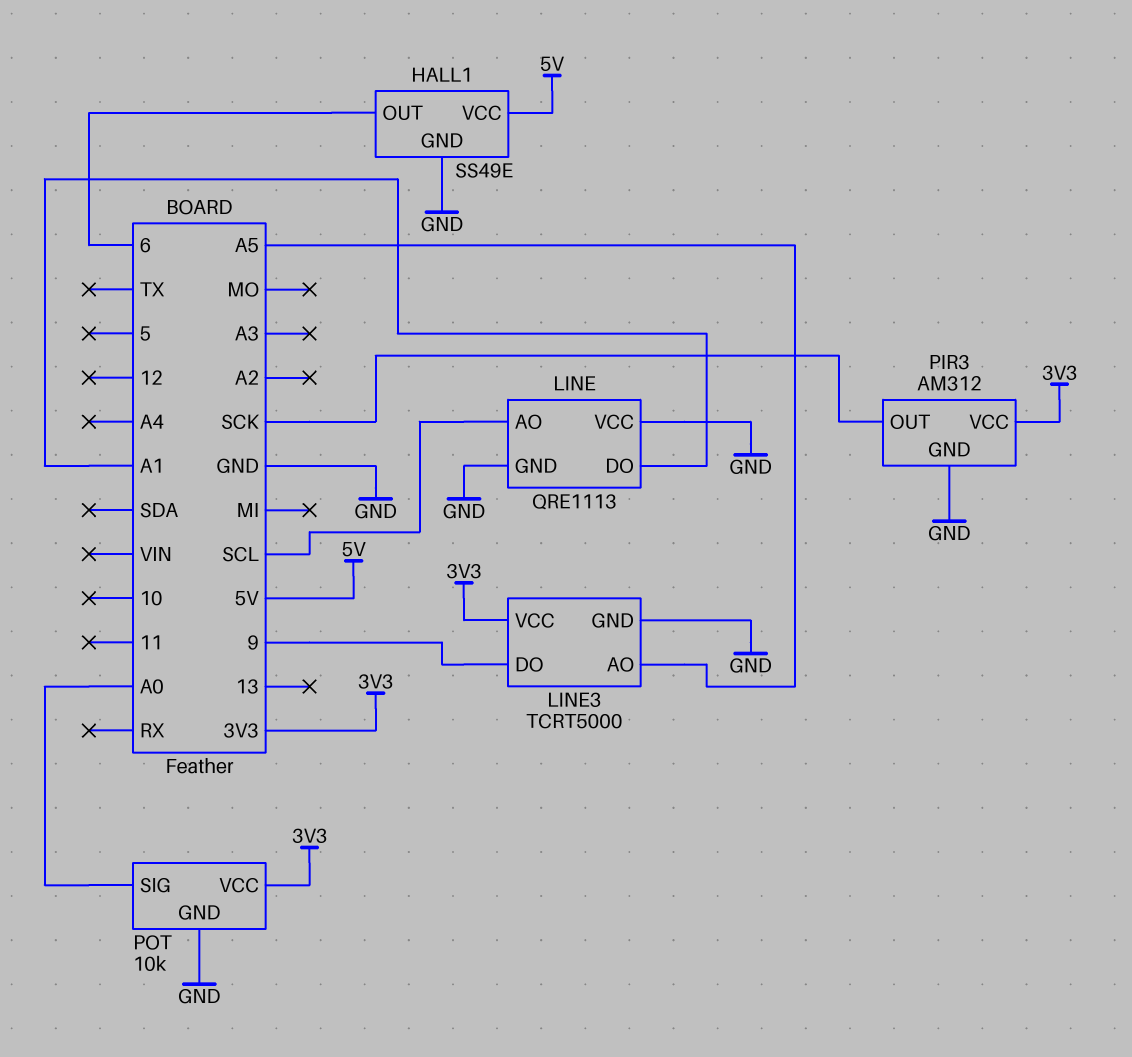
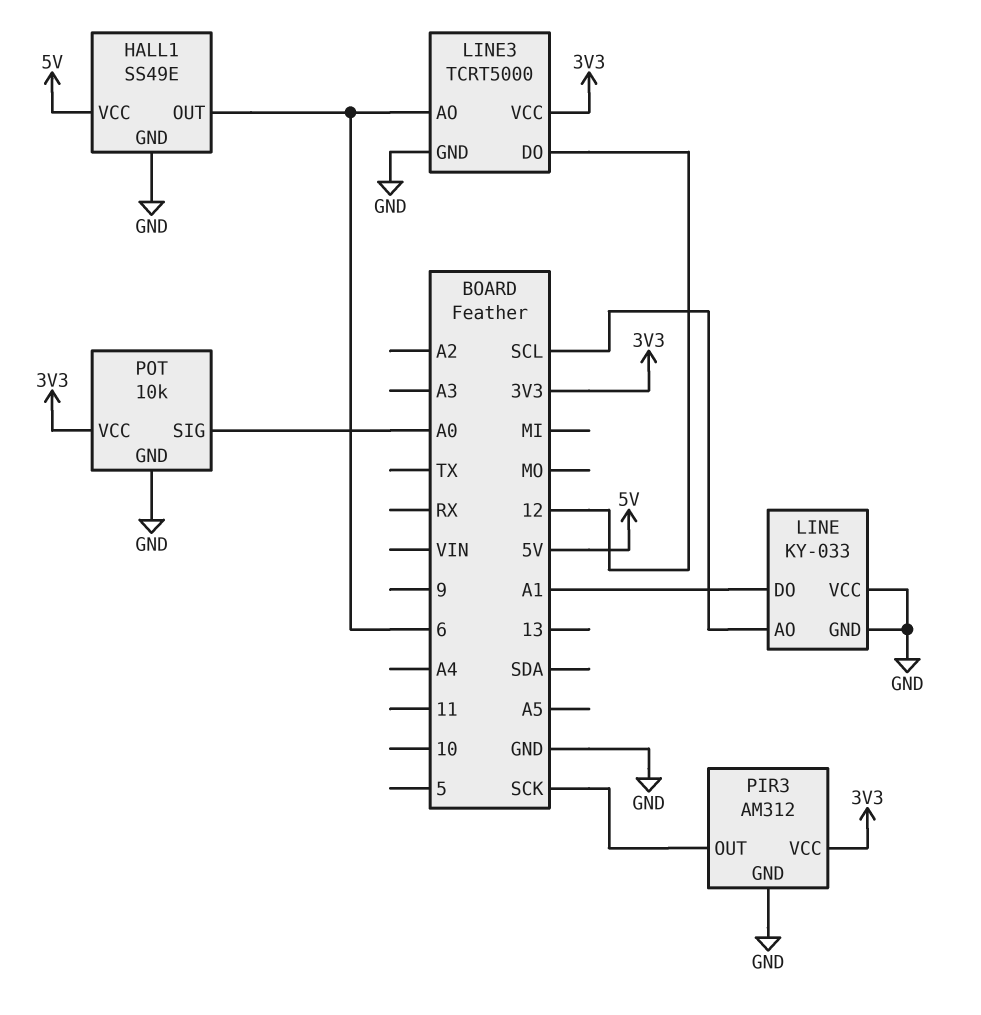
LINE: QRE1113 -> KY-033
LINE3 pin AO: A5 -> 6
LINE3 pin DO: 9 -> 12

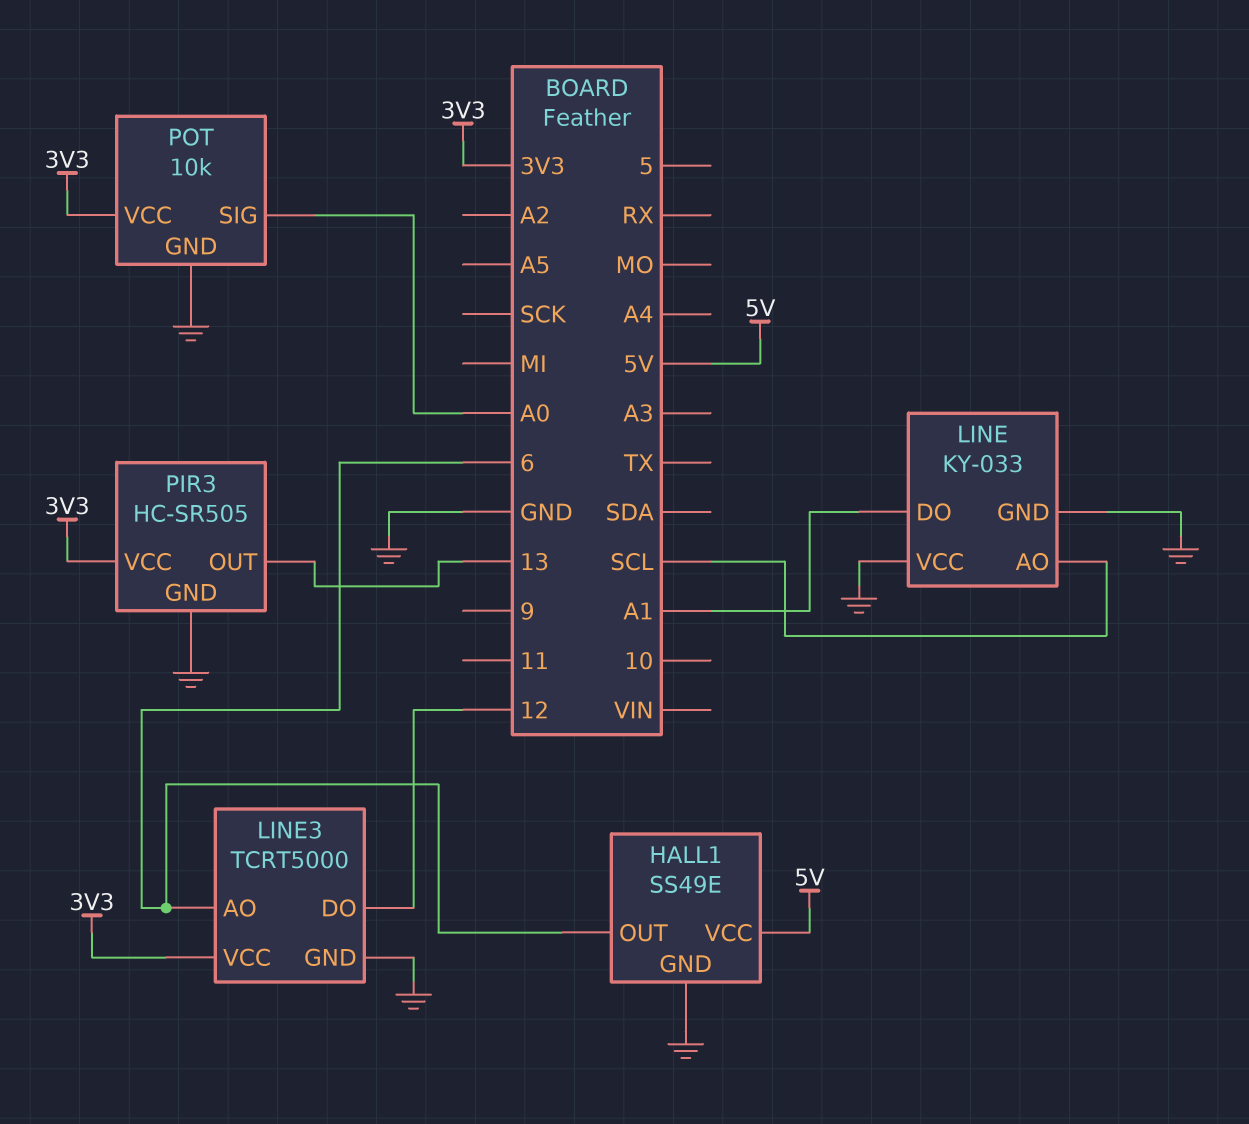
PIR3: AM312 -> HC-SR505
PIR3 pin OUT: SCK -> 13

